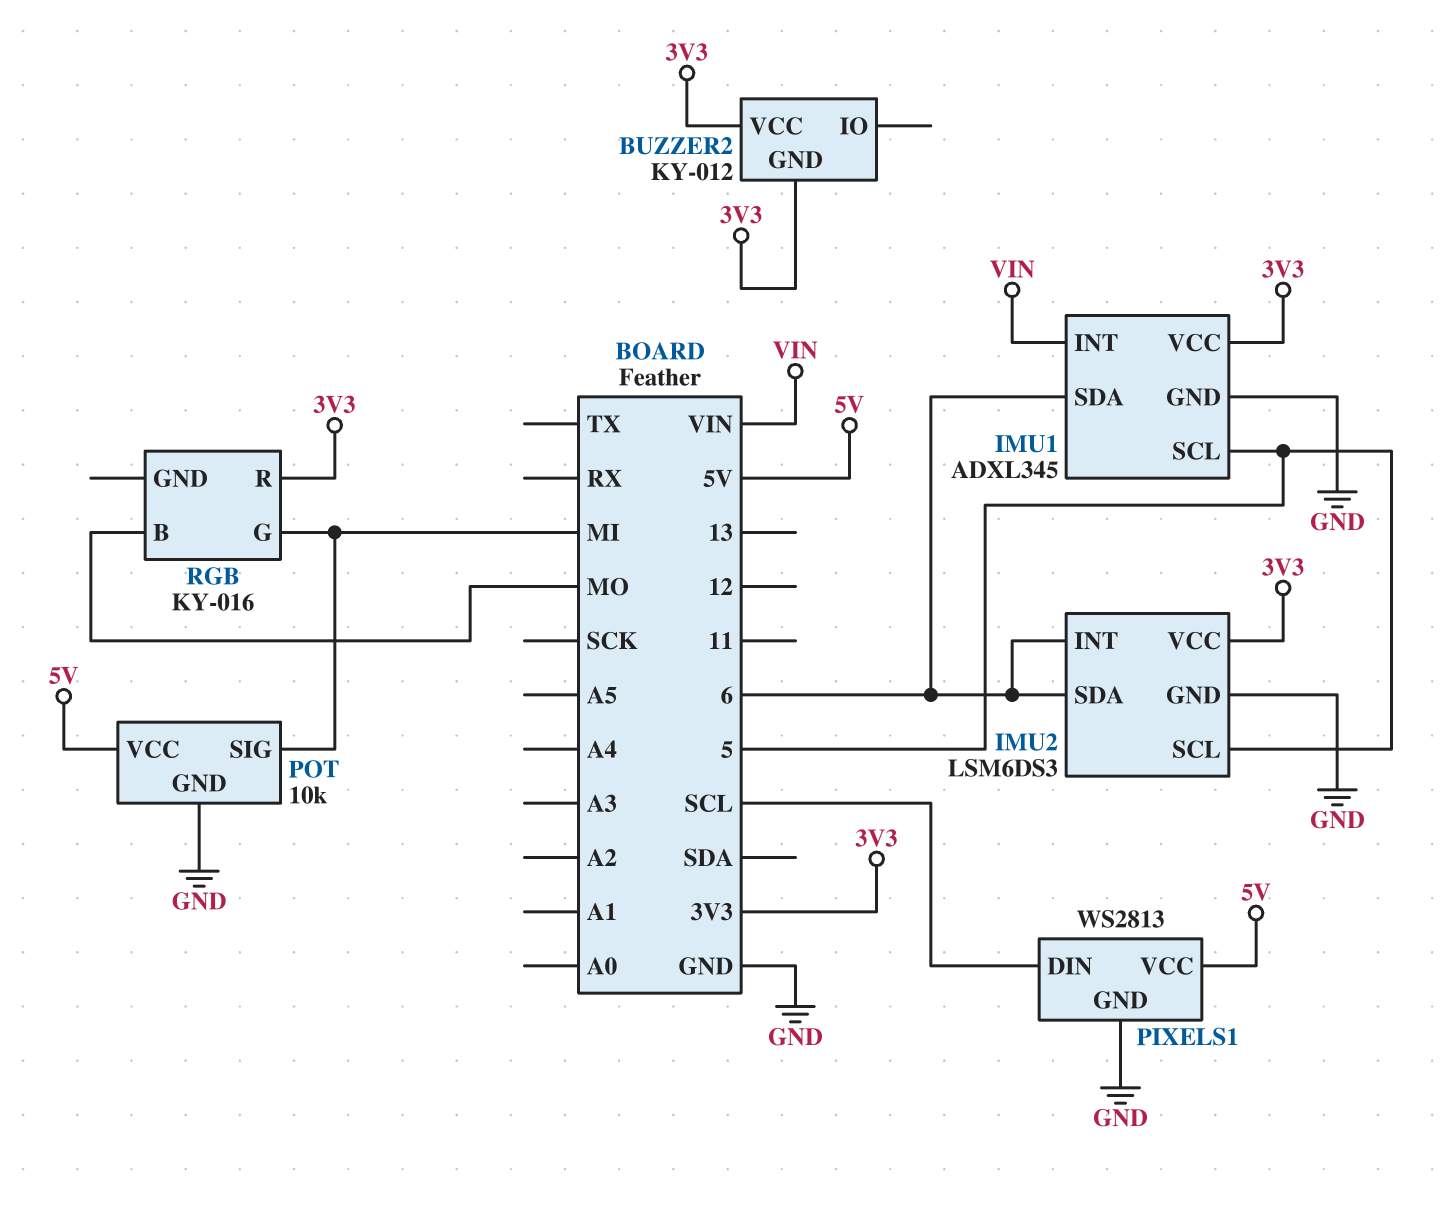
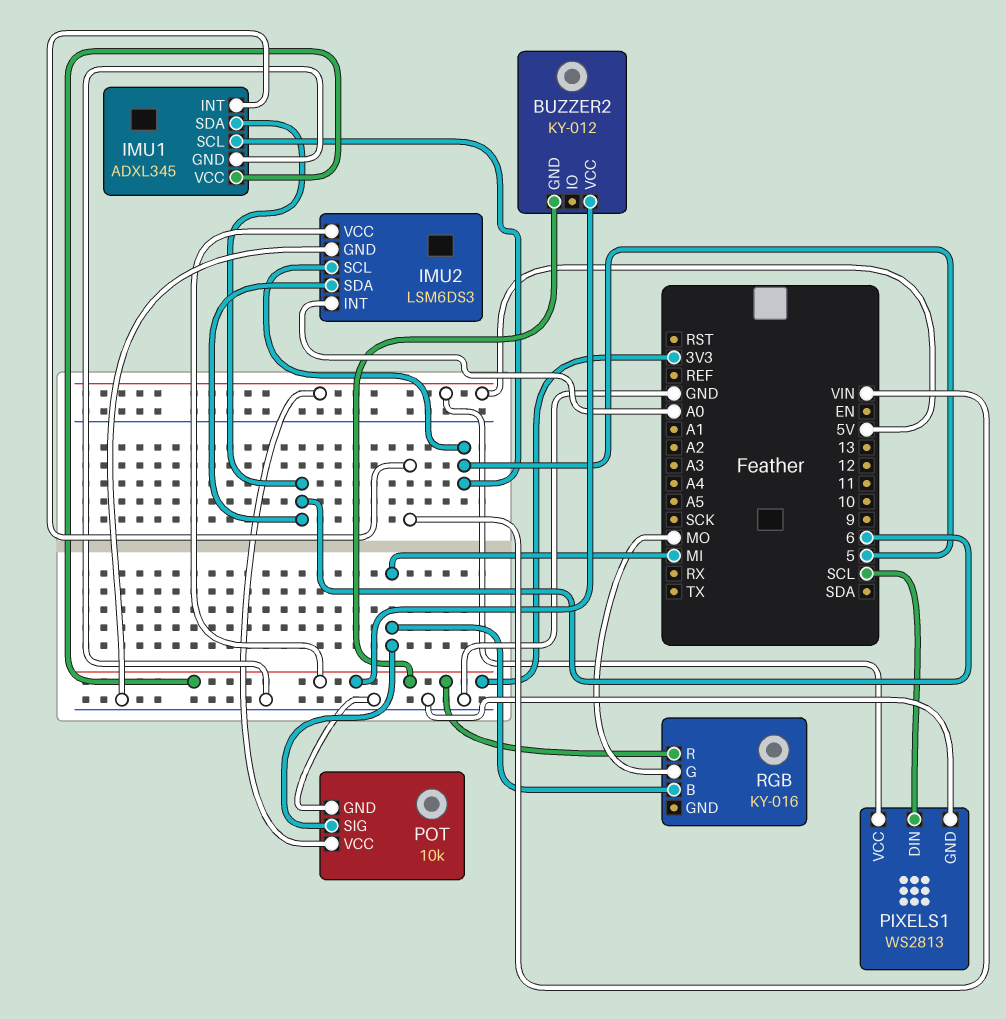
IMU2 pin INT: 6 -> A0
RGB pin B: MO -> MI
RGB pin G: MI -> MO

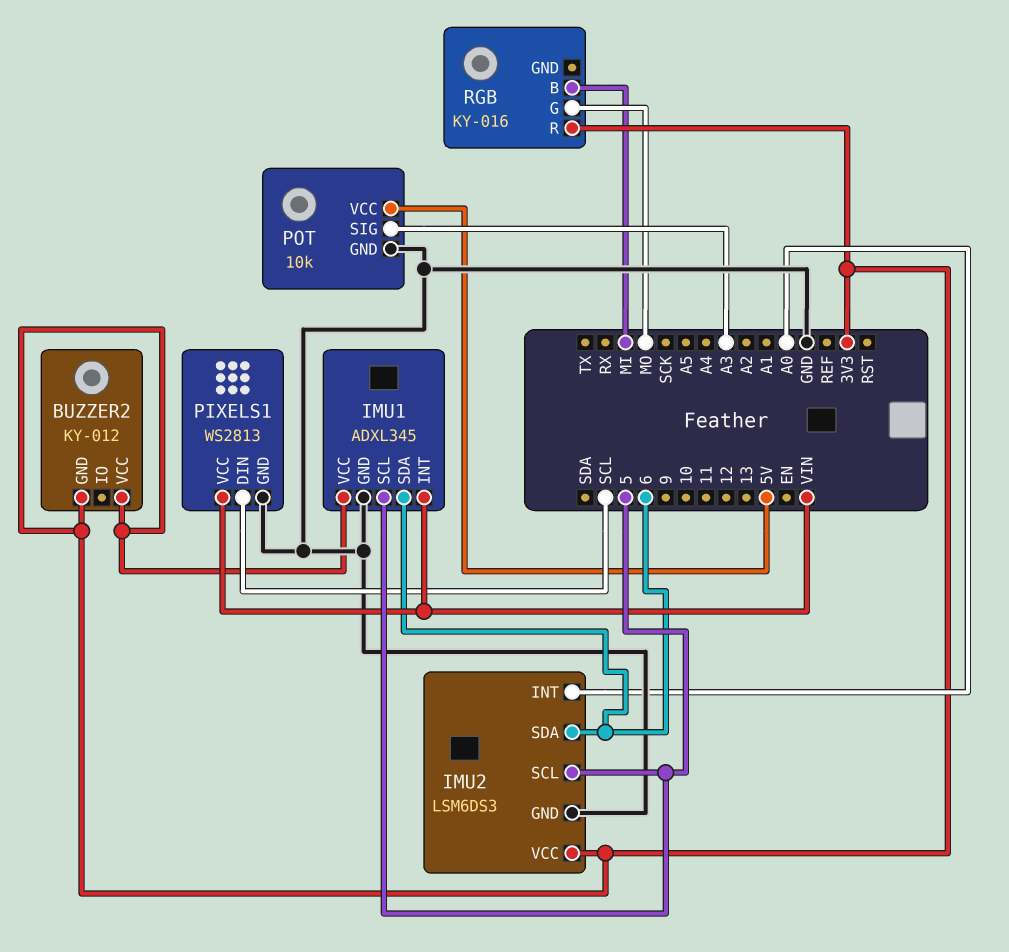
PIXELS1 pin VCC: 5V -> VIN
POT pin SIG: MI -> A3

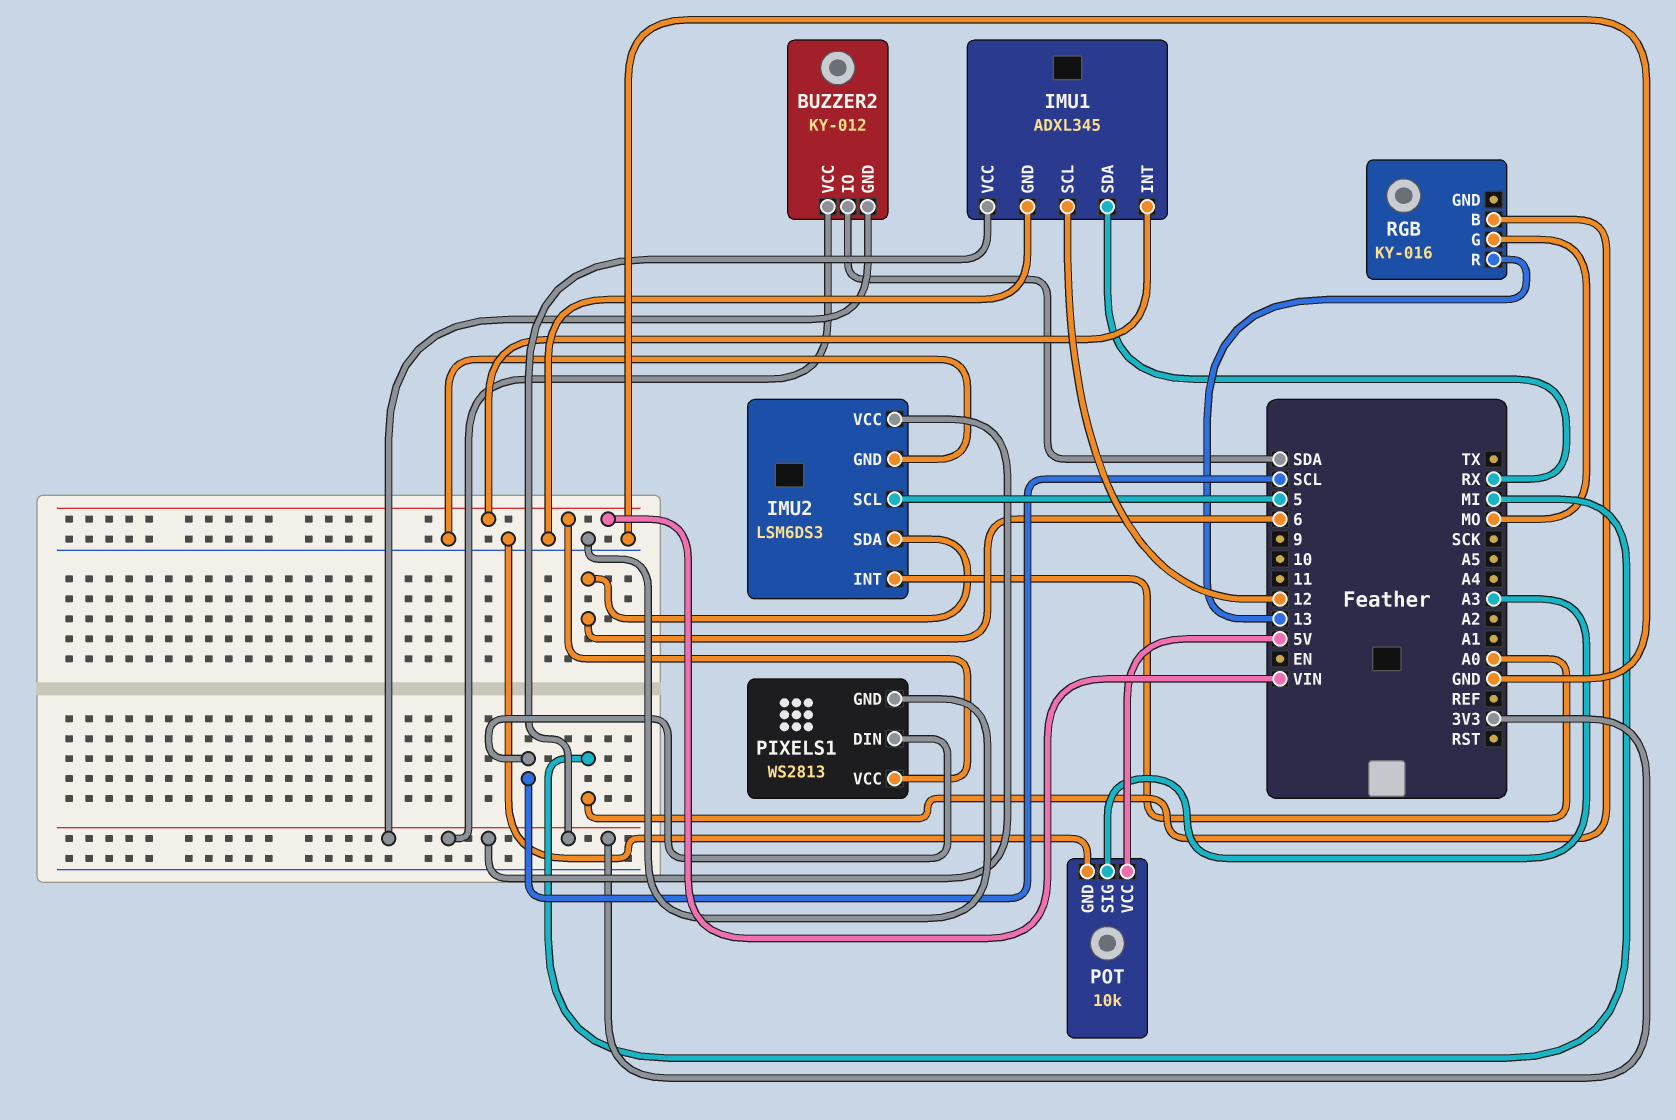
BUZZER2 pin IO: none -> SDA
IMU1 pin SCL: 5 -> 12
IMU1 pin SDA: 6 -> RX
RGB pin R: 3V3 -> 13

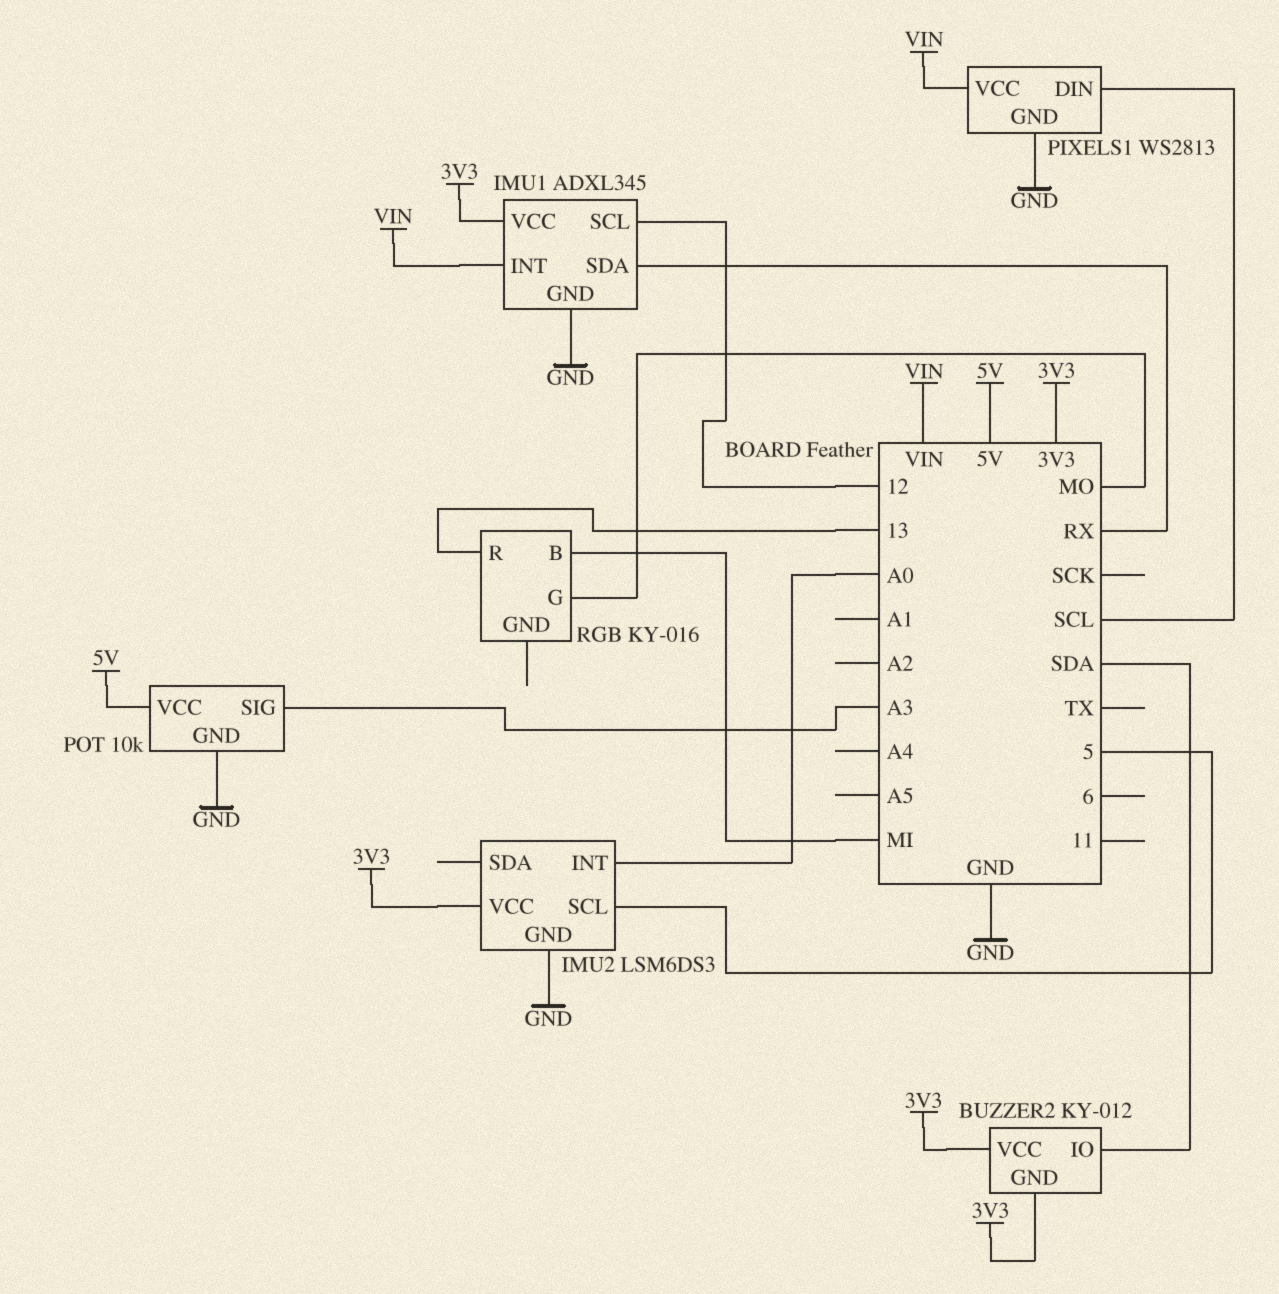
IMU2 pin SDA: 6 -> none

